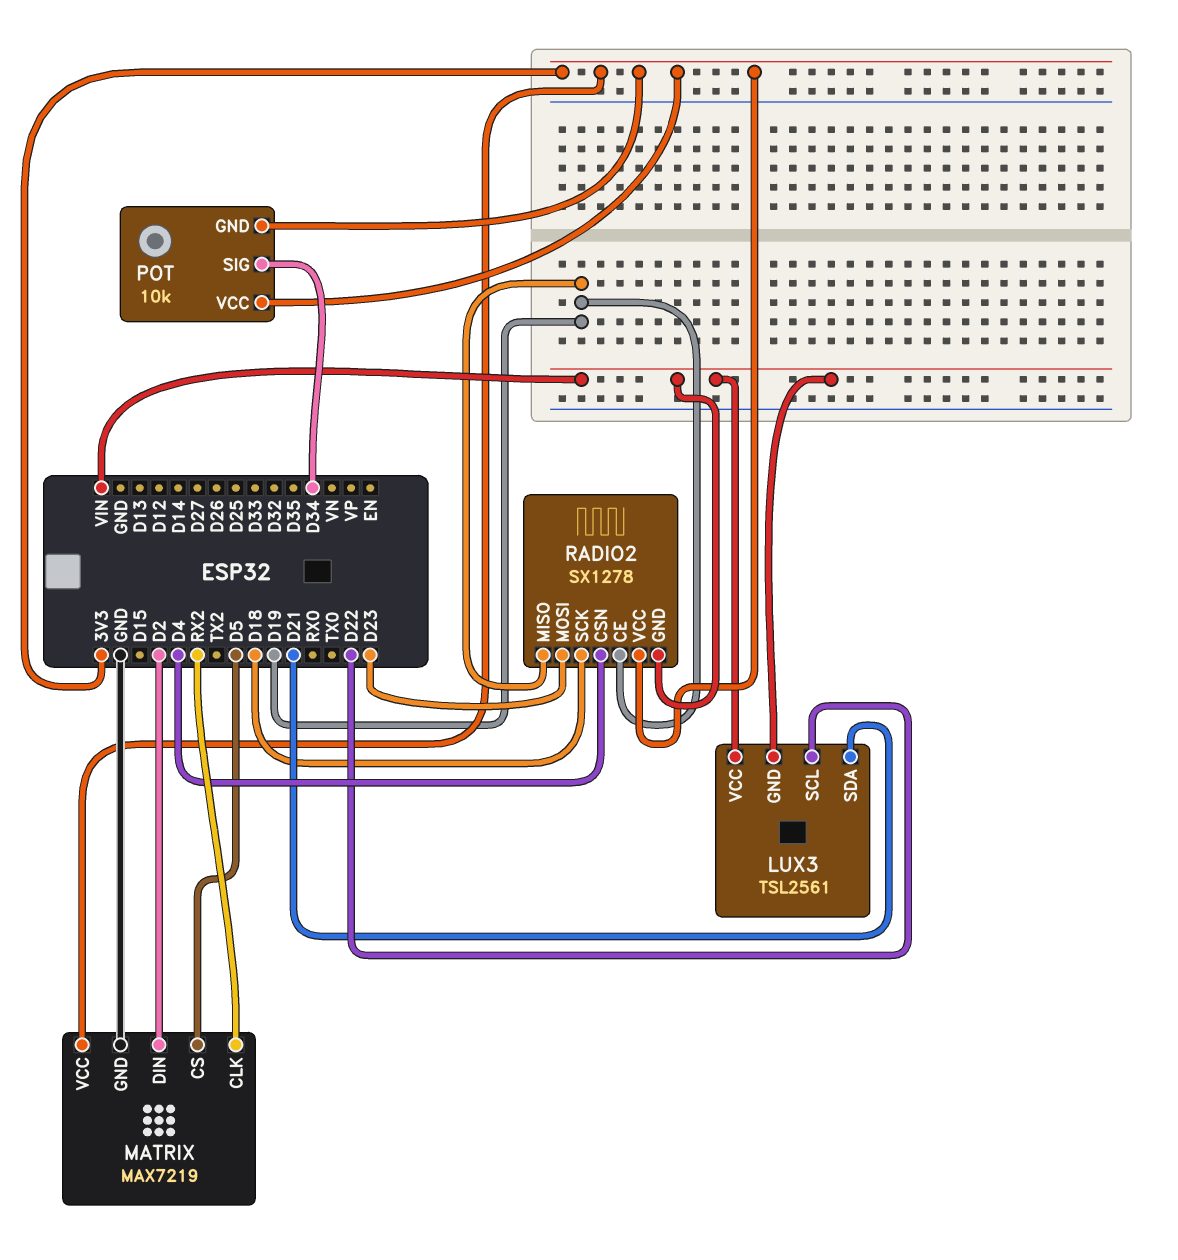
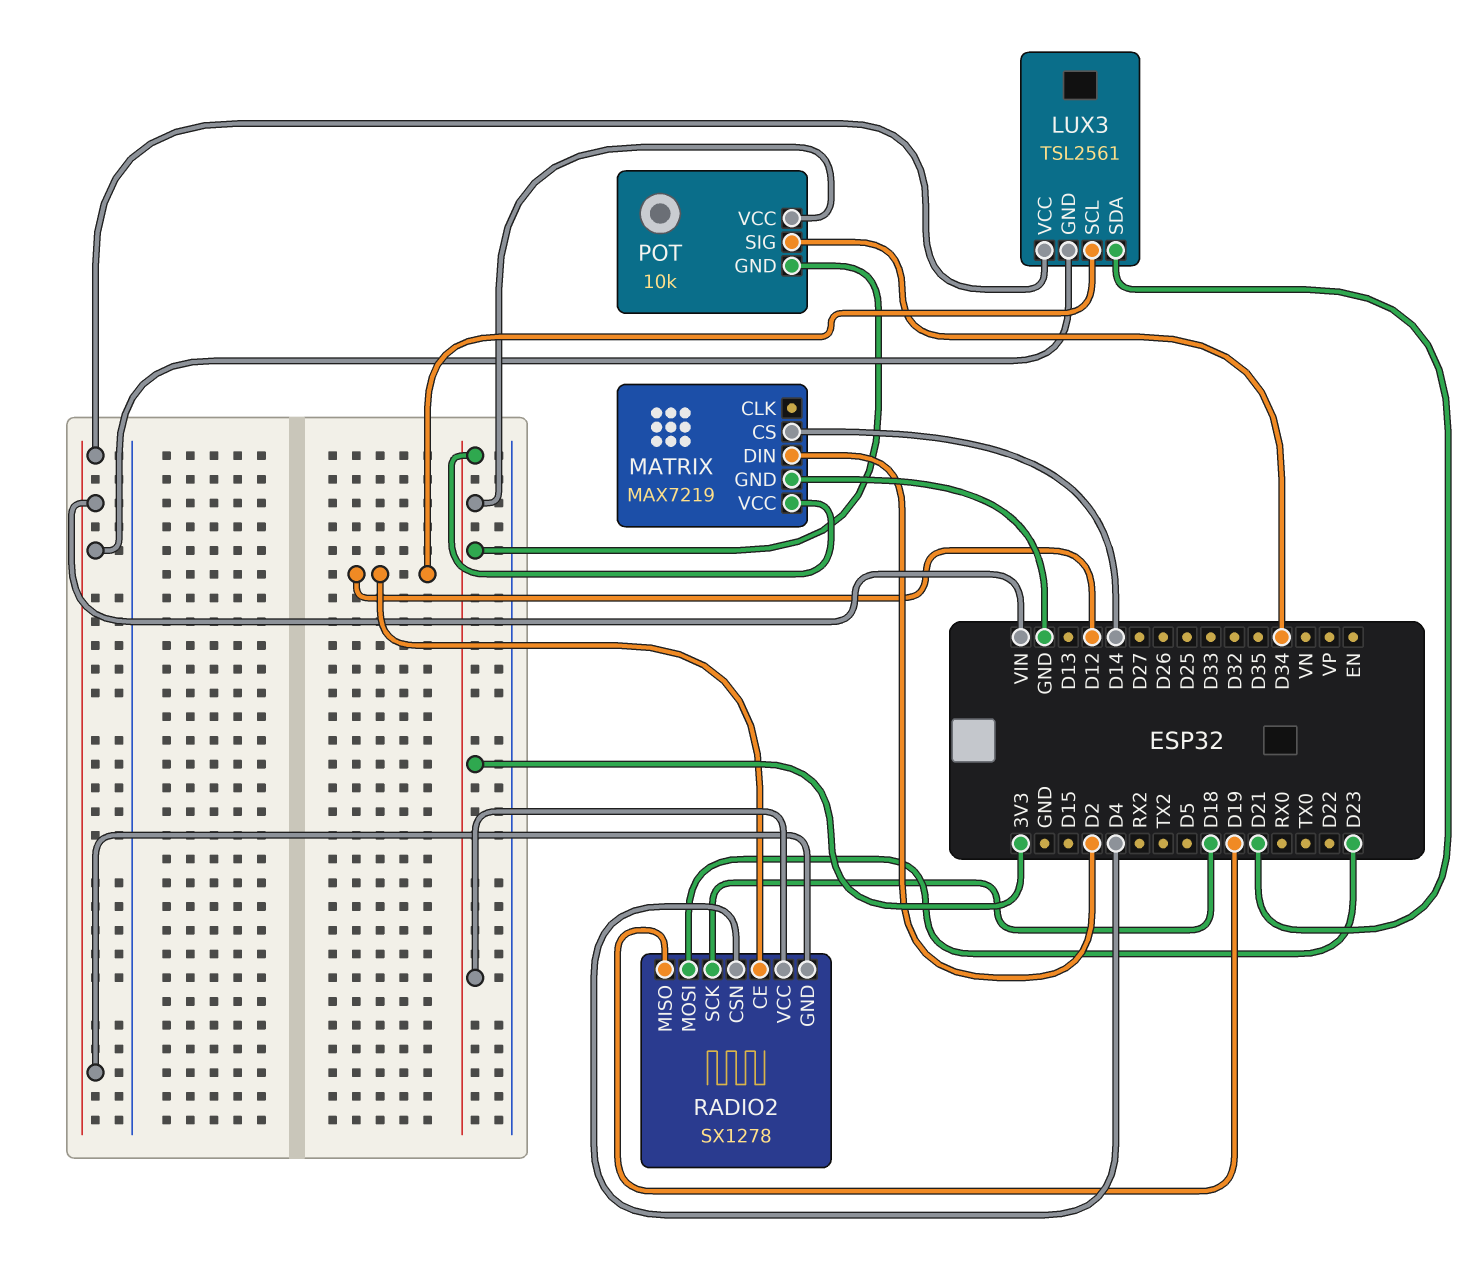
LUX3 pin SCL: D22 -> D12
MATRIX pin CLK: RX2 -> none
MATRIX pin CS: D5 -> D14
RADIO2 pin CE: D19 -> D12

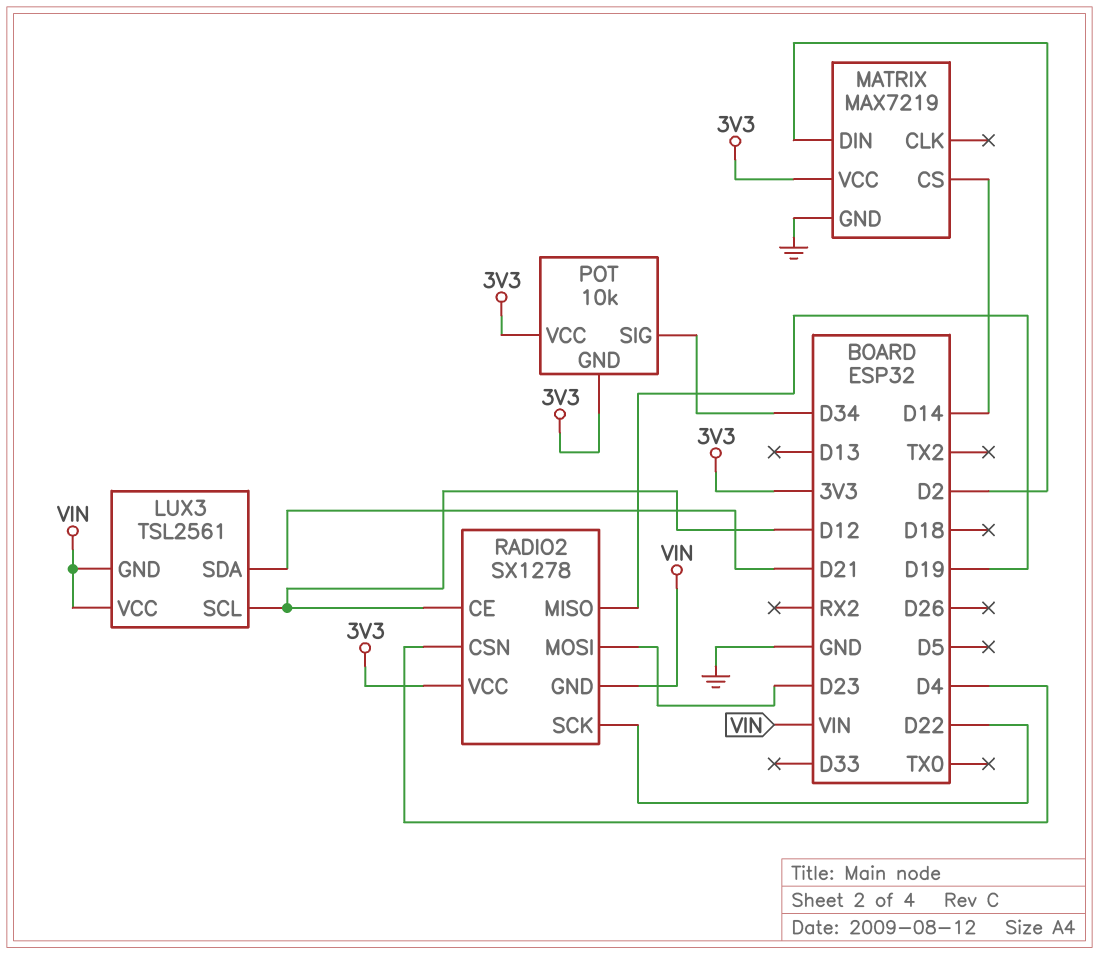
RADIO2 pin SCK: D18 -> D22

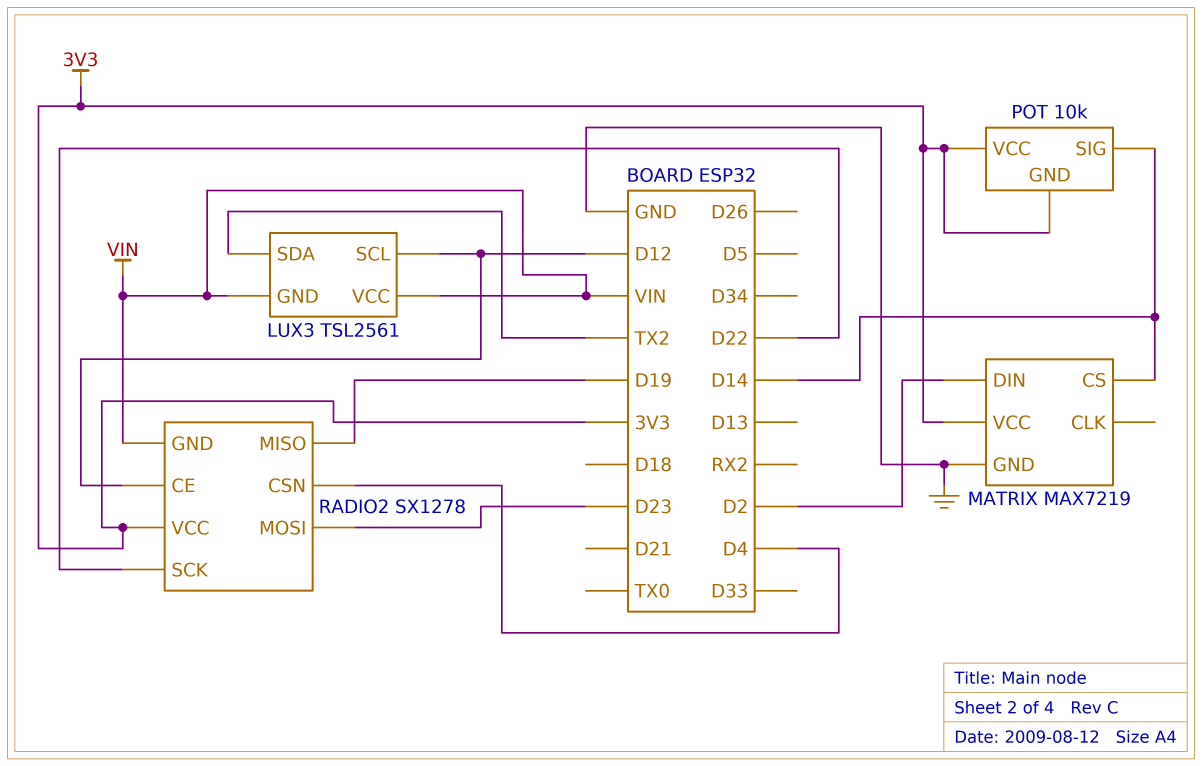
LUX3 pin SDA: D21 -> TX2
POT pin SIG: D34 -> D14

